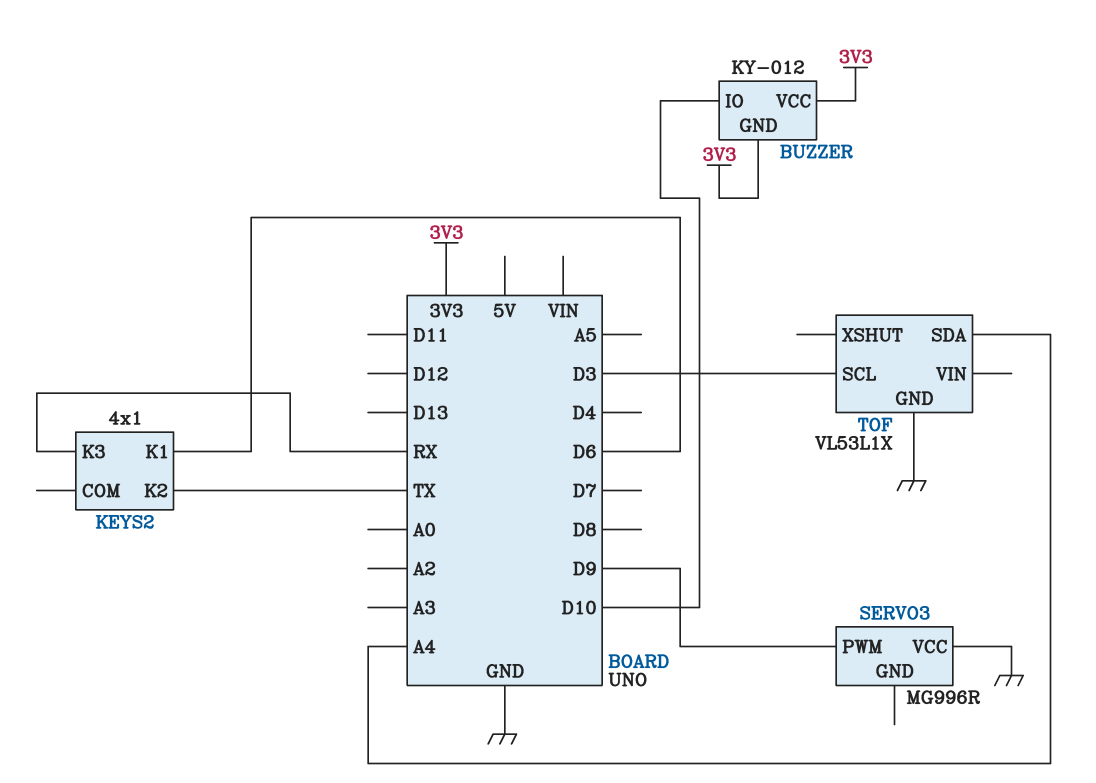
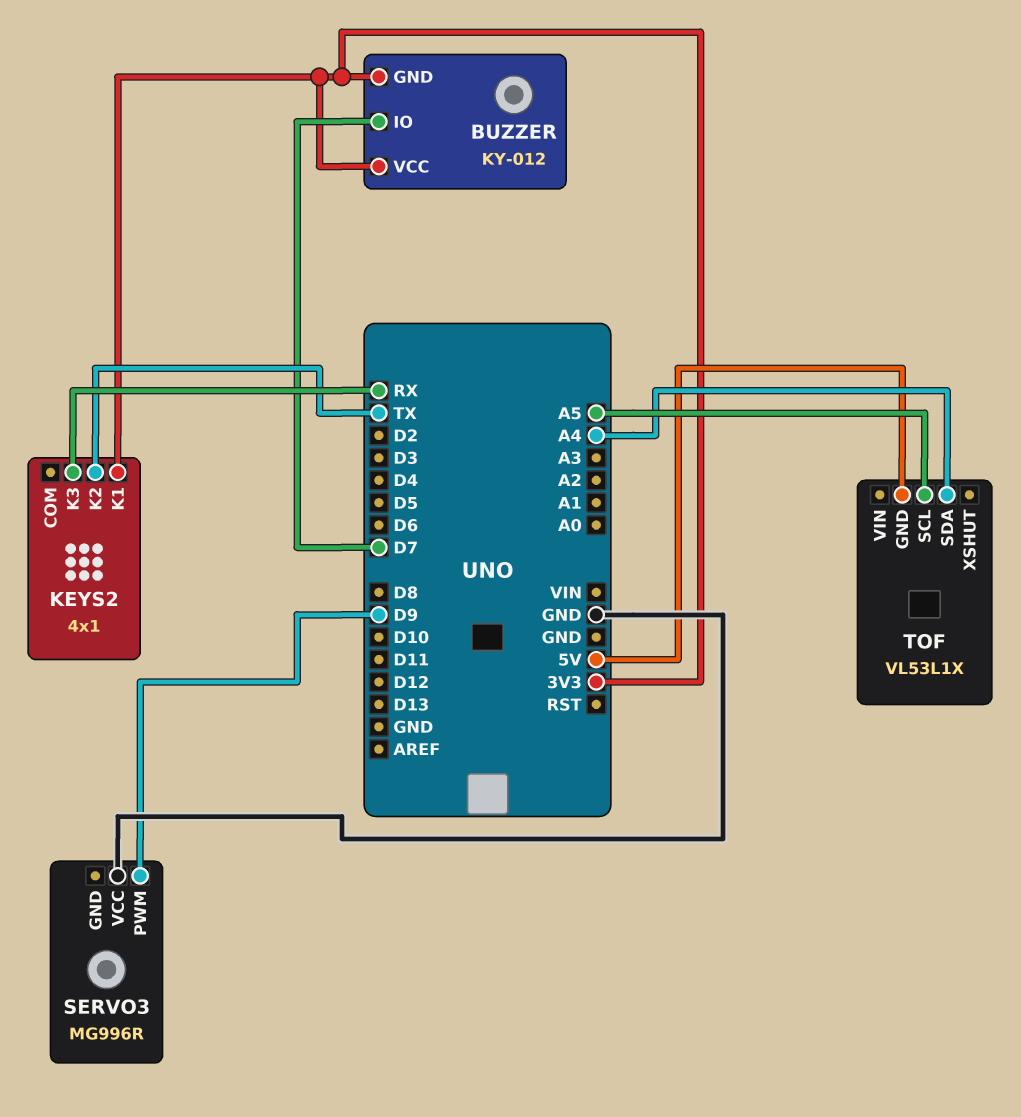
BUZZER pin IO: D10 -> D7
KEYS2 pin K1: D6 -> 3V3
TOF pin GND: GND -> 5V
TOF pin SCL: D3 -> A5

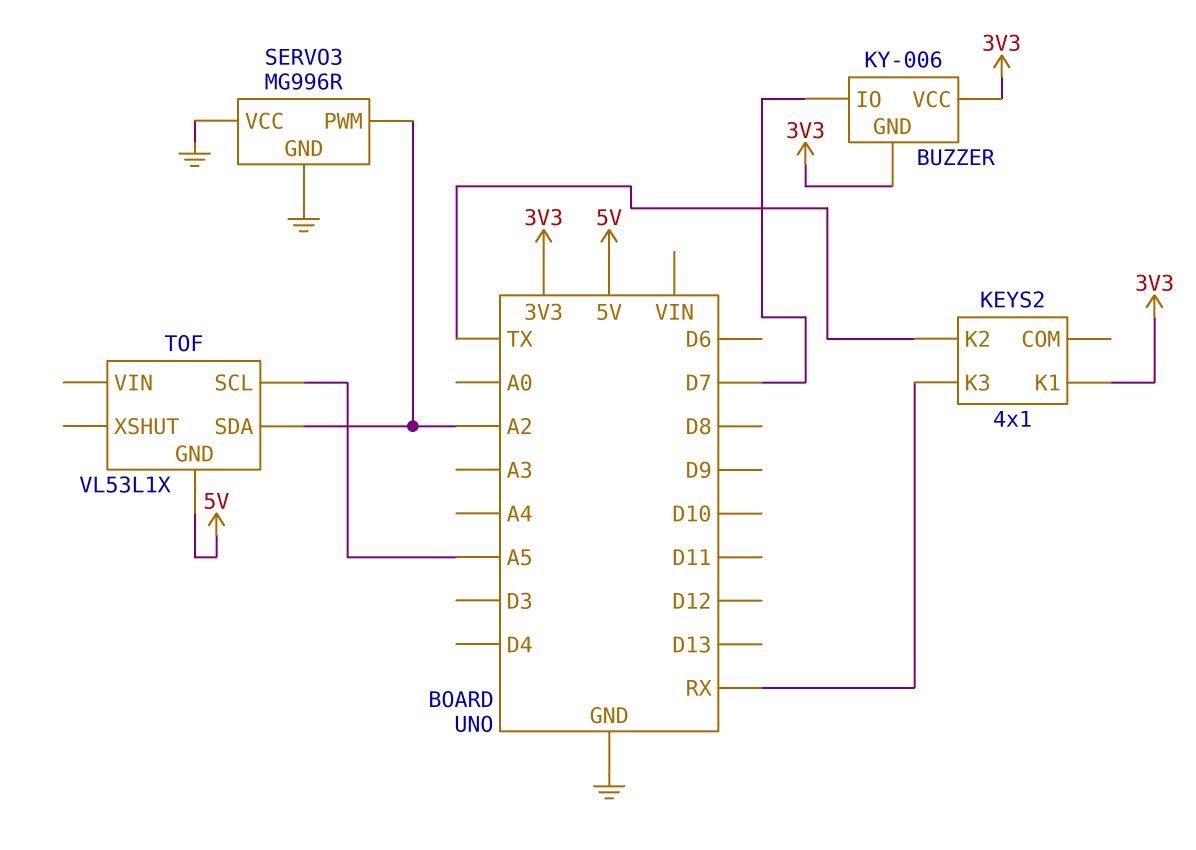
BUZZER: KY-012 -> KY-006
SERVO3 pin GND: none -> GND
SERVO3 pin PWM: D9 -> A2
TOF pin SDA: A4 -> A2

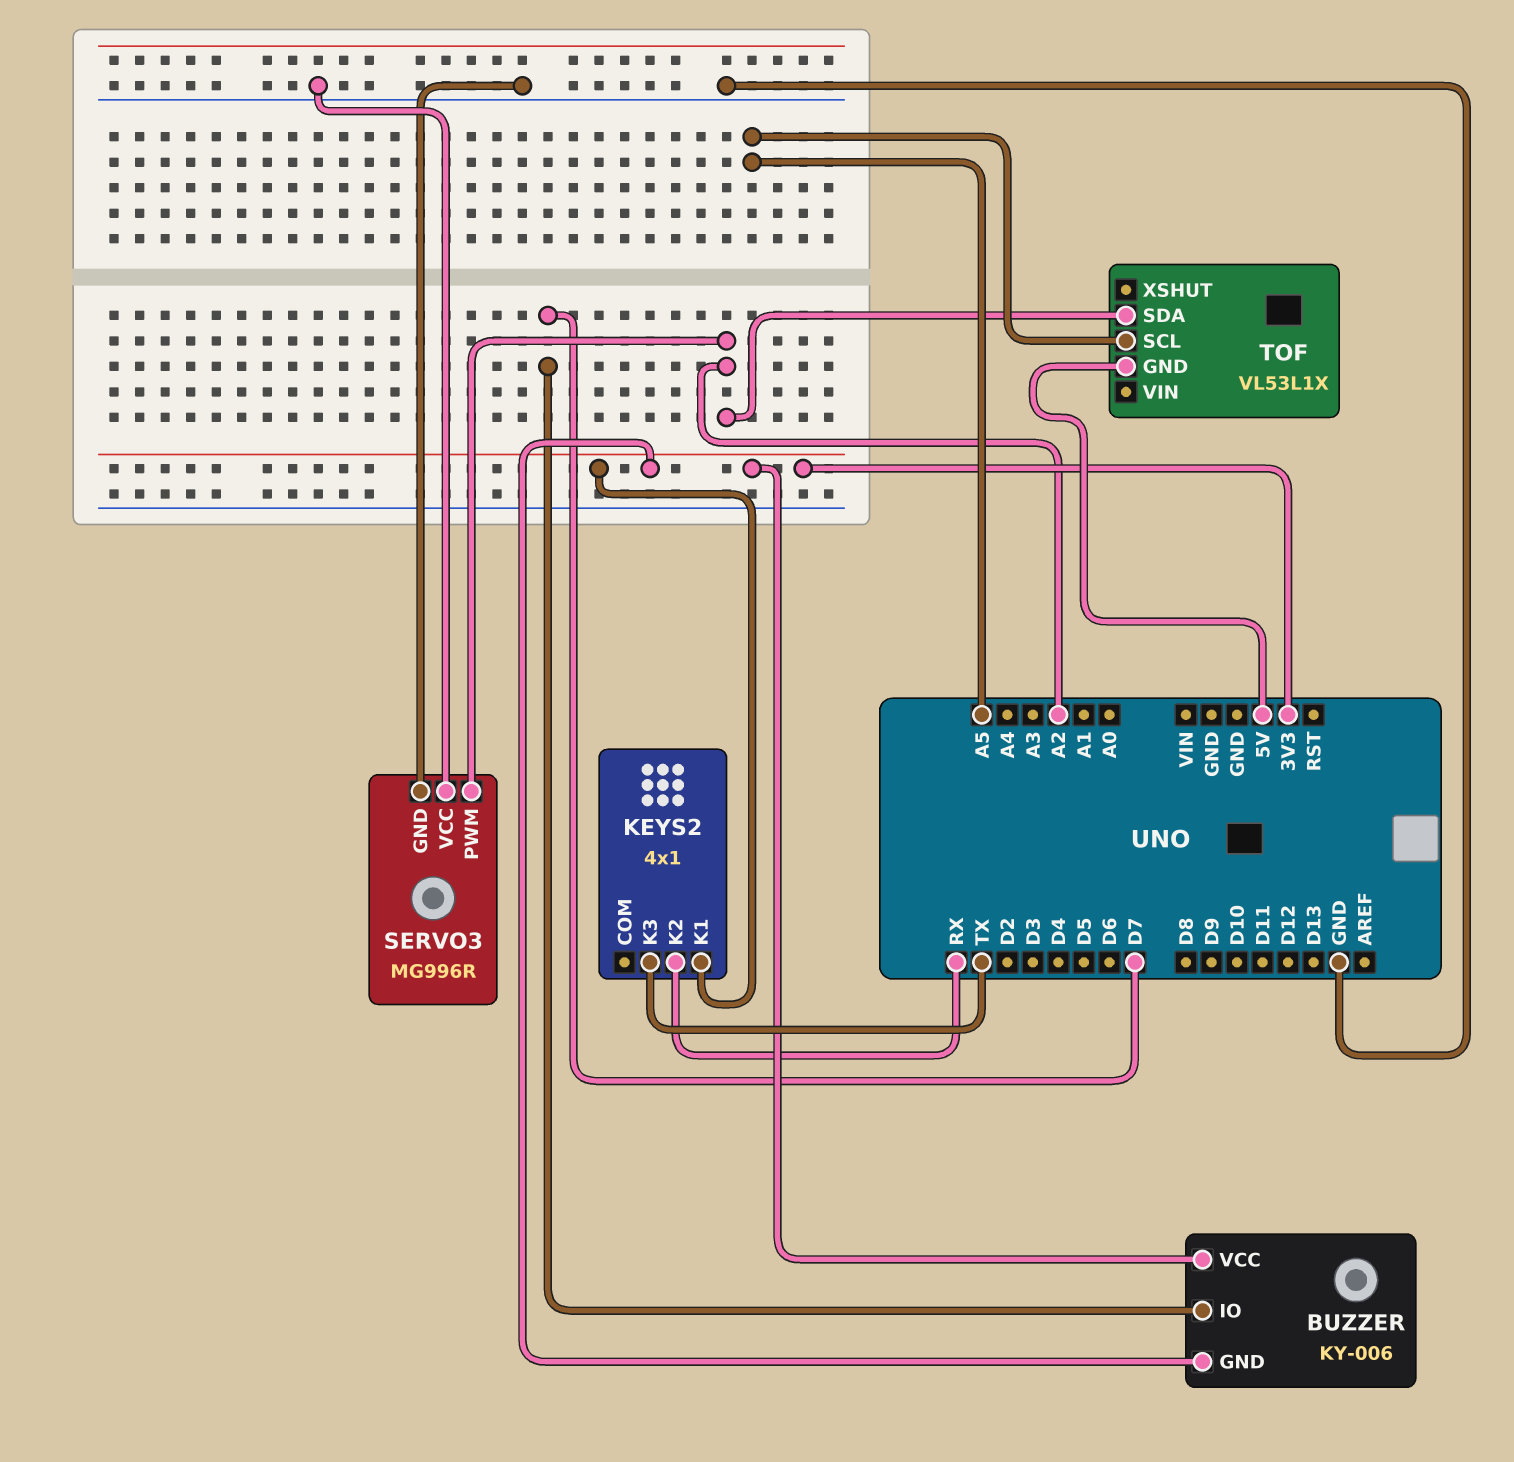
KEYS2 pin K2: TX -> RX
KEYS2 pin K3: RX -> TX

